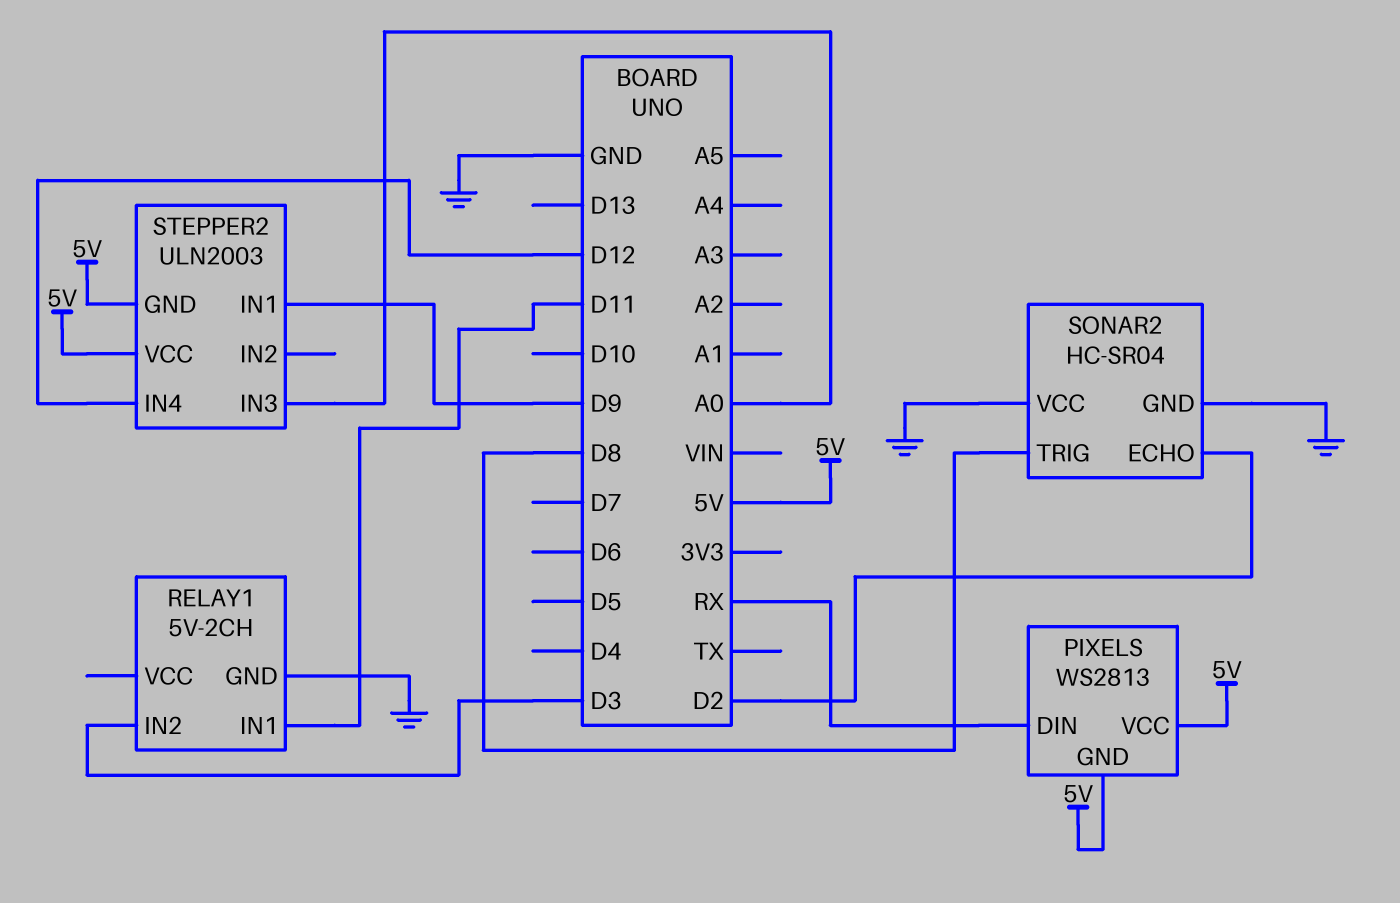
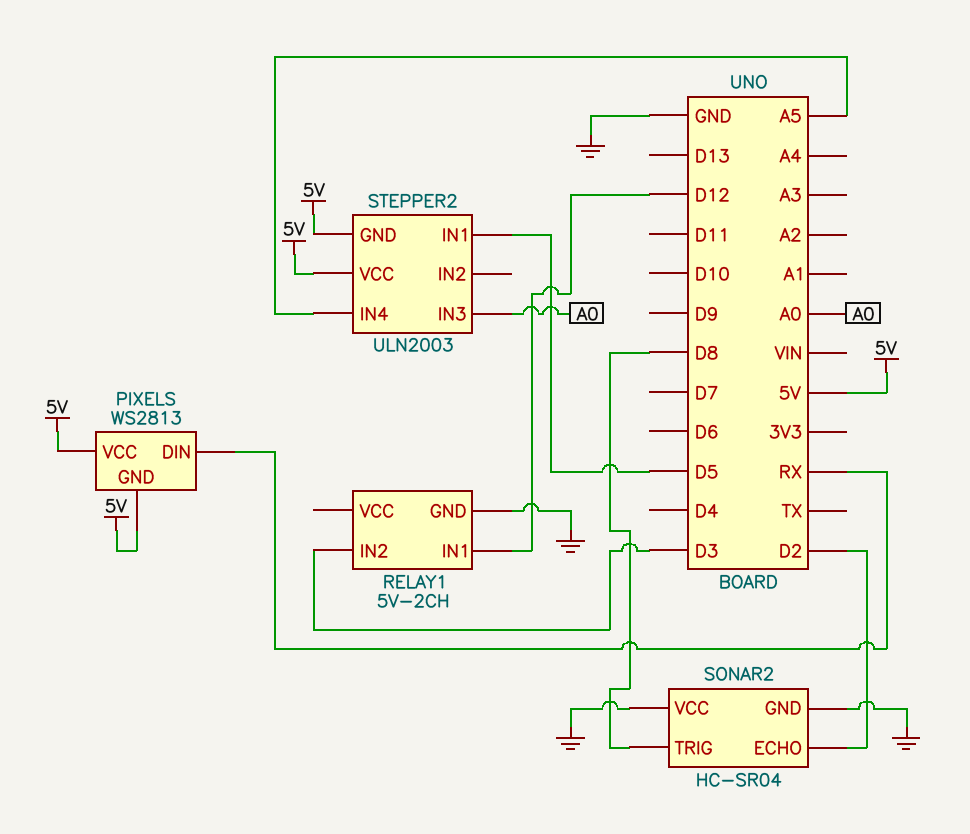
RELAY1 pin IN1: D11 -> D12
STEPPER2 pin IN1: D9 -> D5
STEPPER2 pin IN4: D12 -> A5

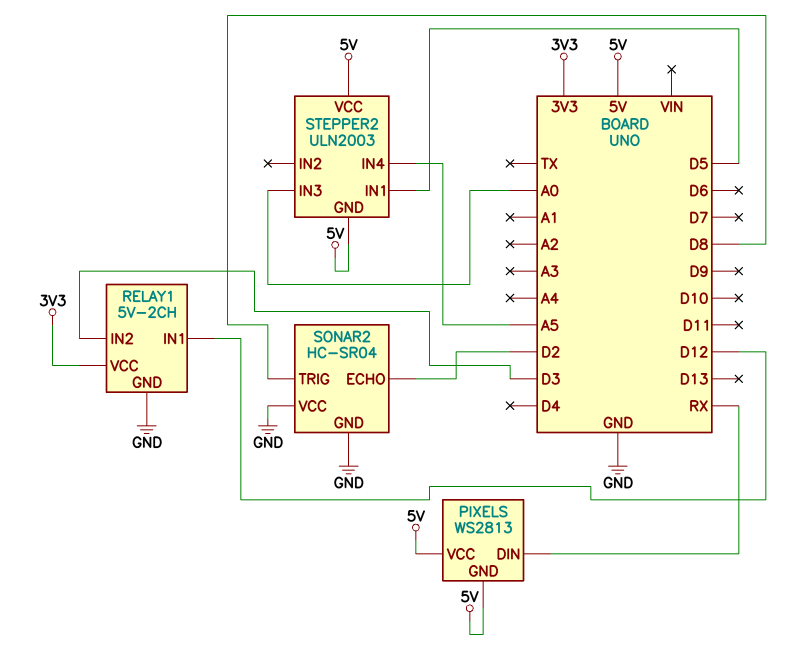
RELAY1 pin VCC: none -> 3V3

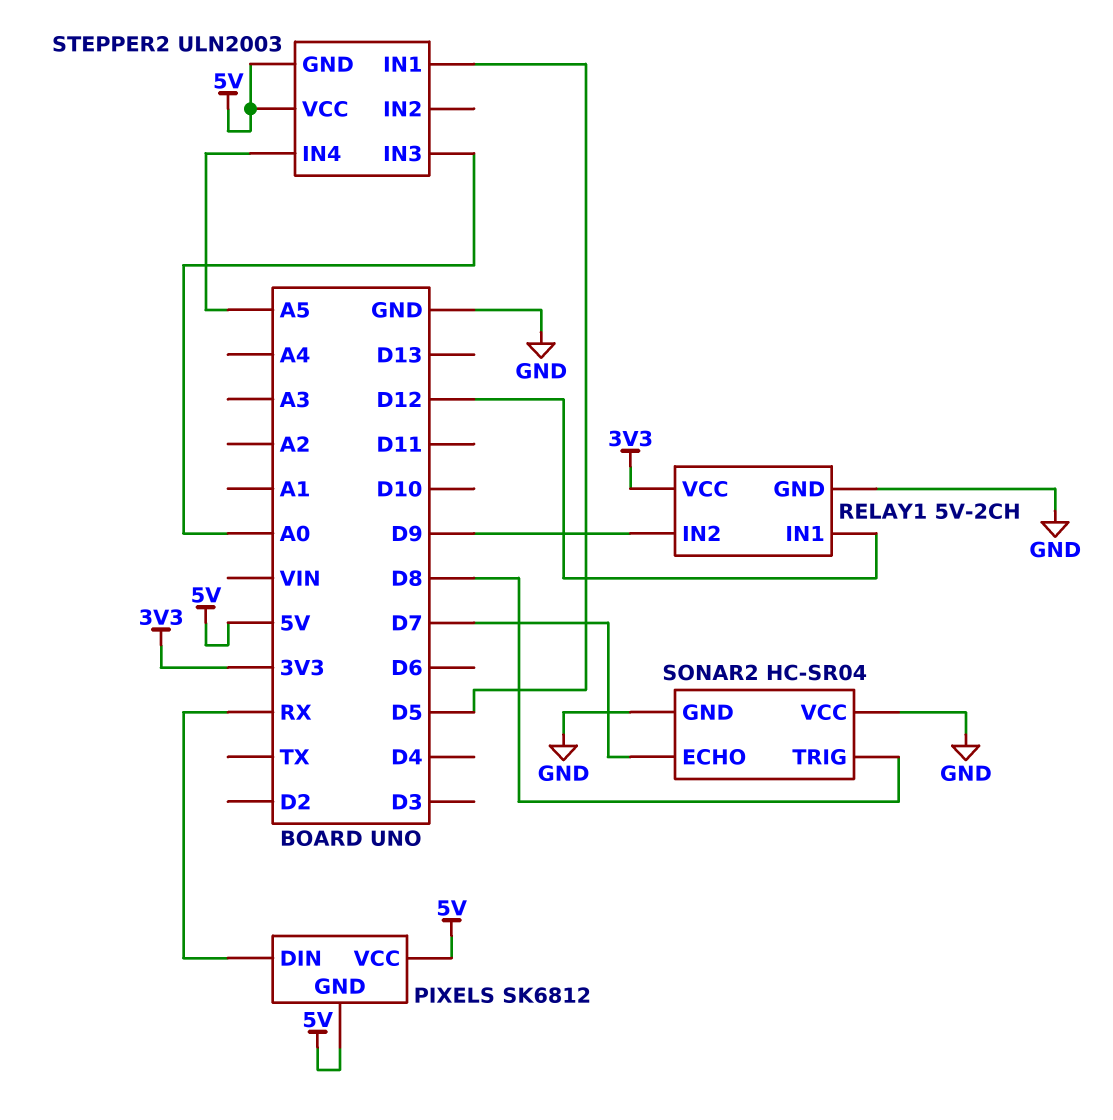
PIXELS: WS2813 -> SK6812
RELAY1 pin IN2: D3 -> D9
SONAR2 pin ECHO: D2 -> D7

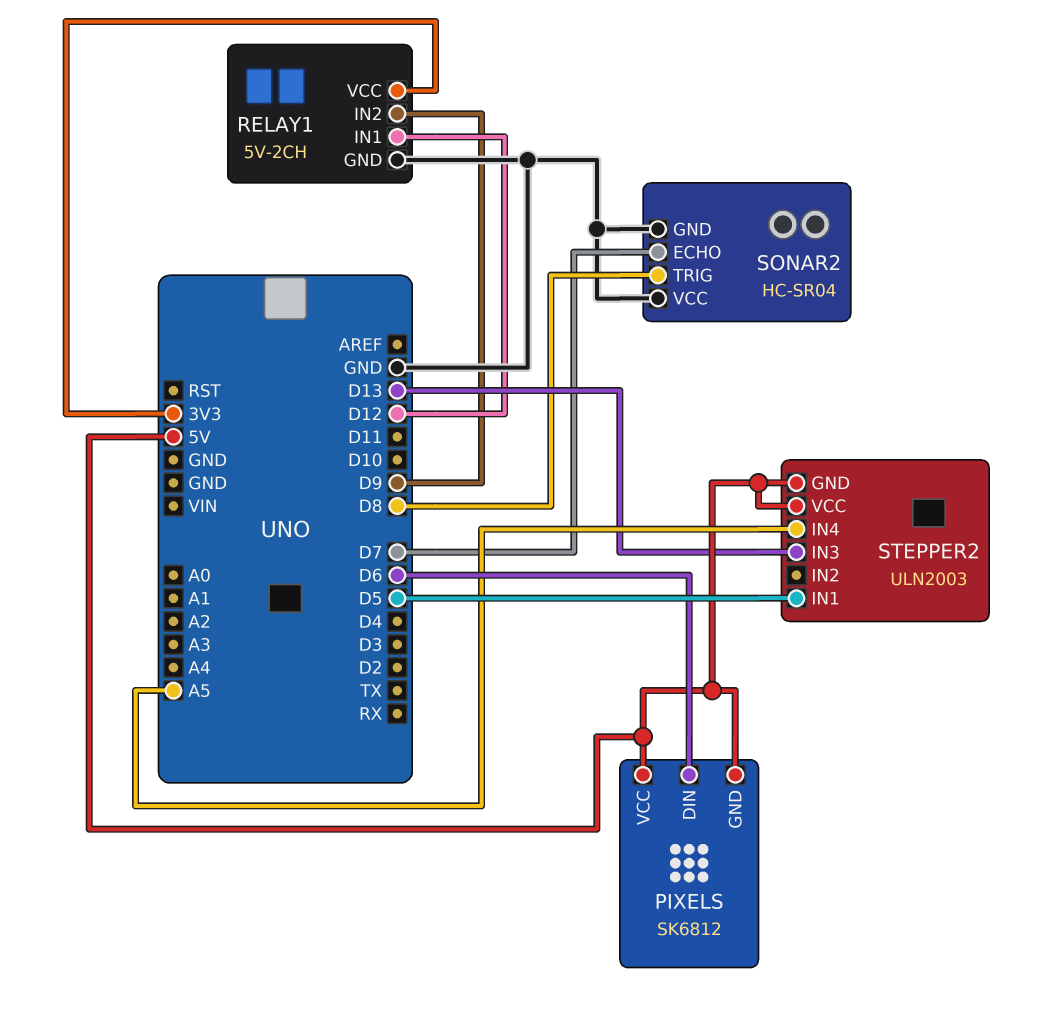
PIXELS pin DIN: RX -> D6
STEPPER2 pin IN3: A0 -> D13

